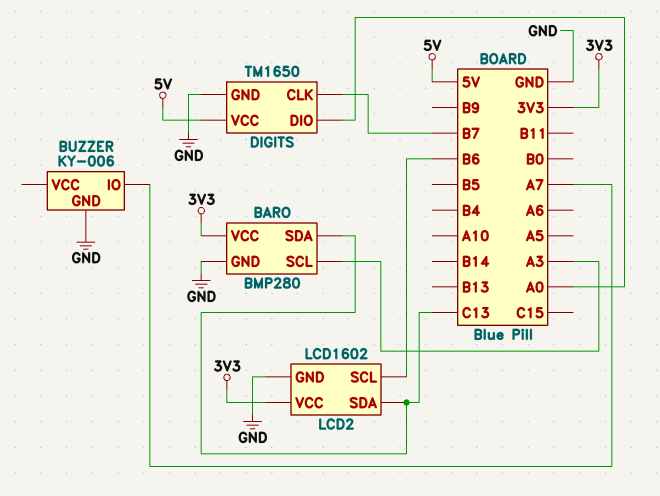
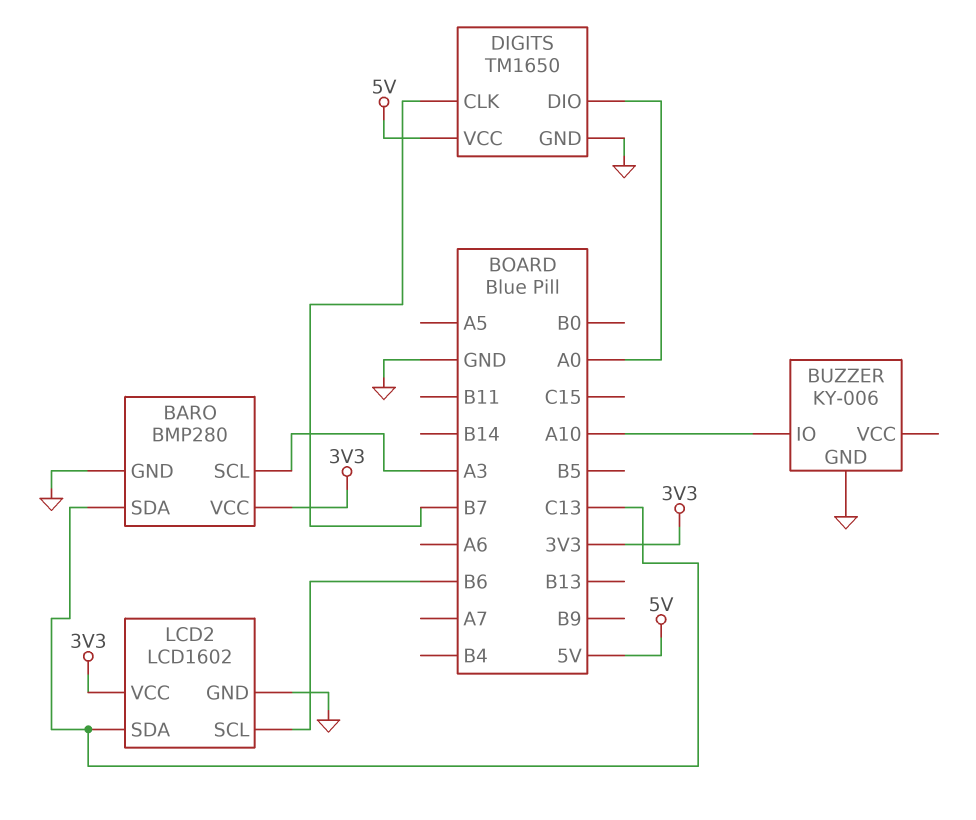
BUZZER pin IO: A7 -> A10

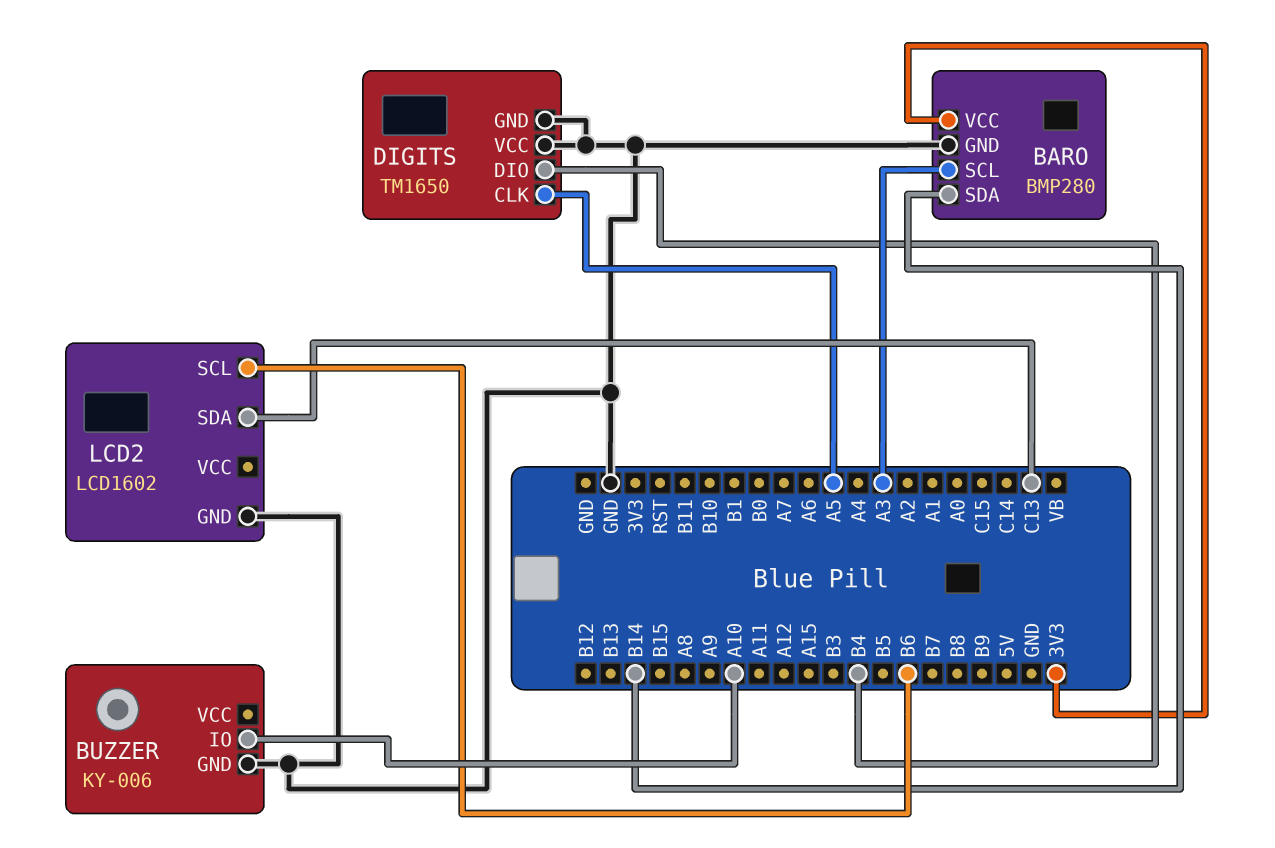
BARO pin SDA: C13 -> B14
DIGITS pin CLK: B7 -> A5
DIGITS pin DIO: A0 -> B4
DIGITS pin VCC: 5V -> GND
LCD2 pin VCC: 3V3 -> none

